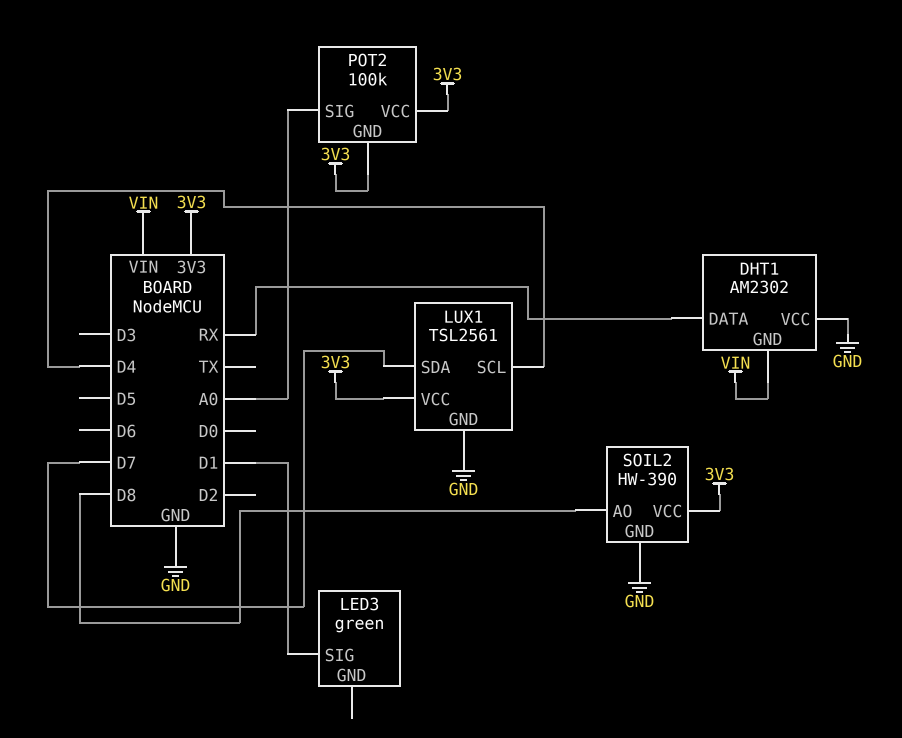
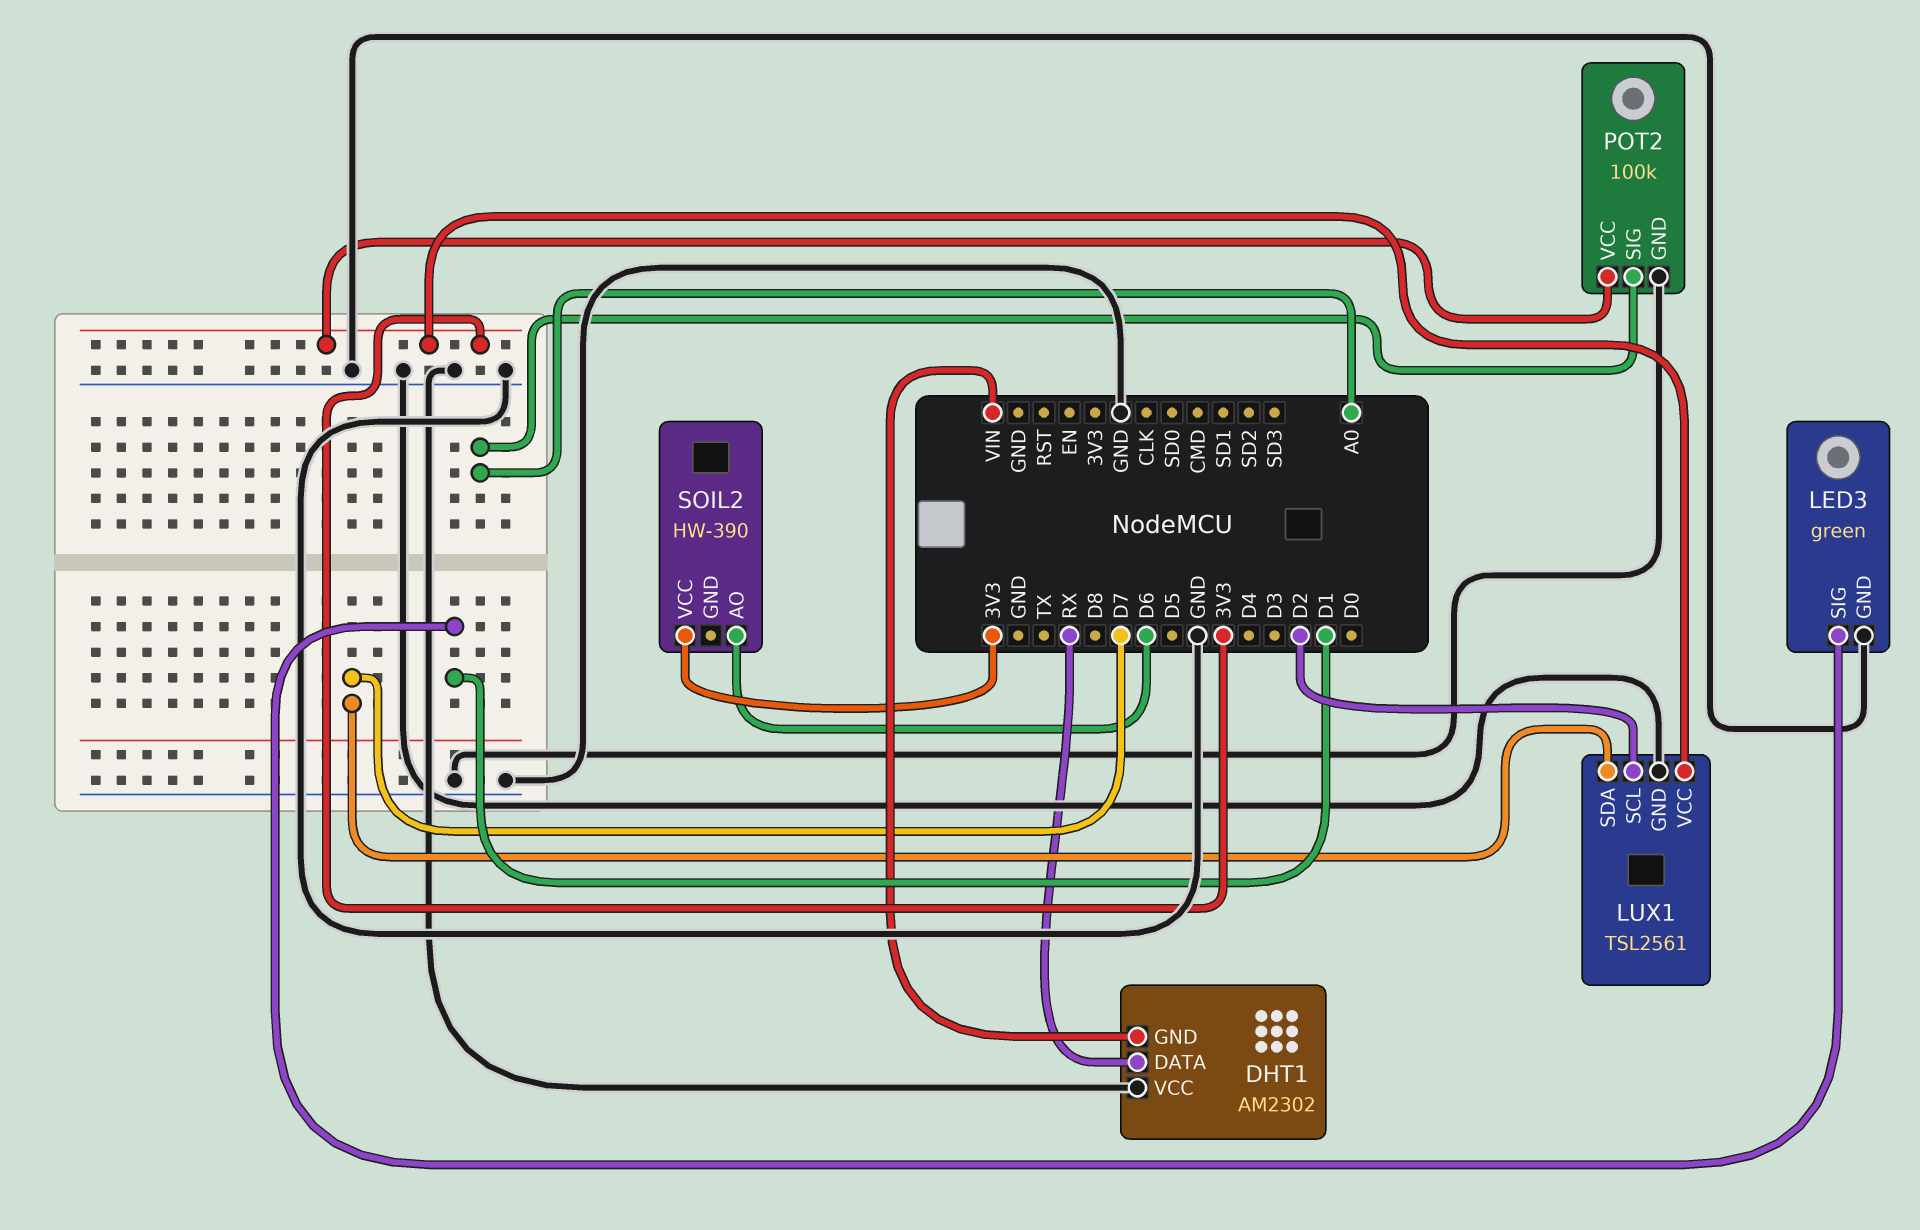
LED3 pin GND: none -> GND
LUX1 pin SCL: D4 -> D2
POT2 pin GND: 3V3 -> GND
SOIL2 pin AO: D8 -> D6
SOIL2 pin GND: GND -> none

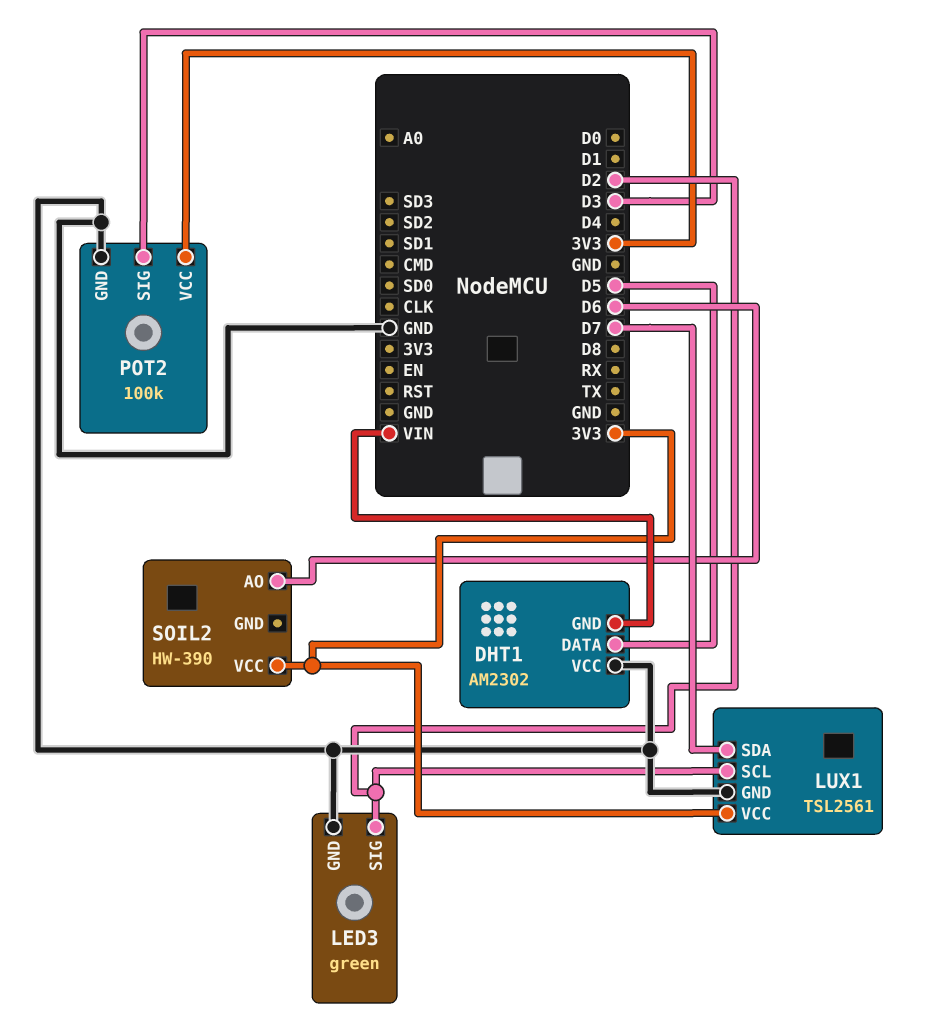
DHT1 pin DATA: RX -> D5
LED3 pin SIG: D1 -> D2
POT2 pin SIG: A0 -> D3

